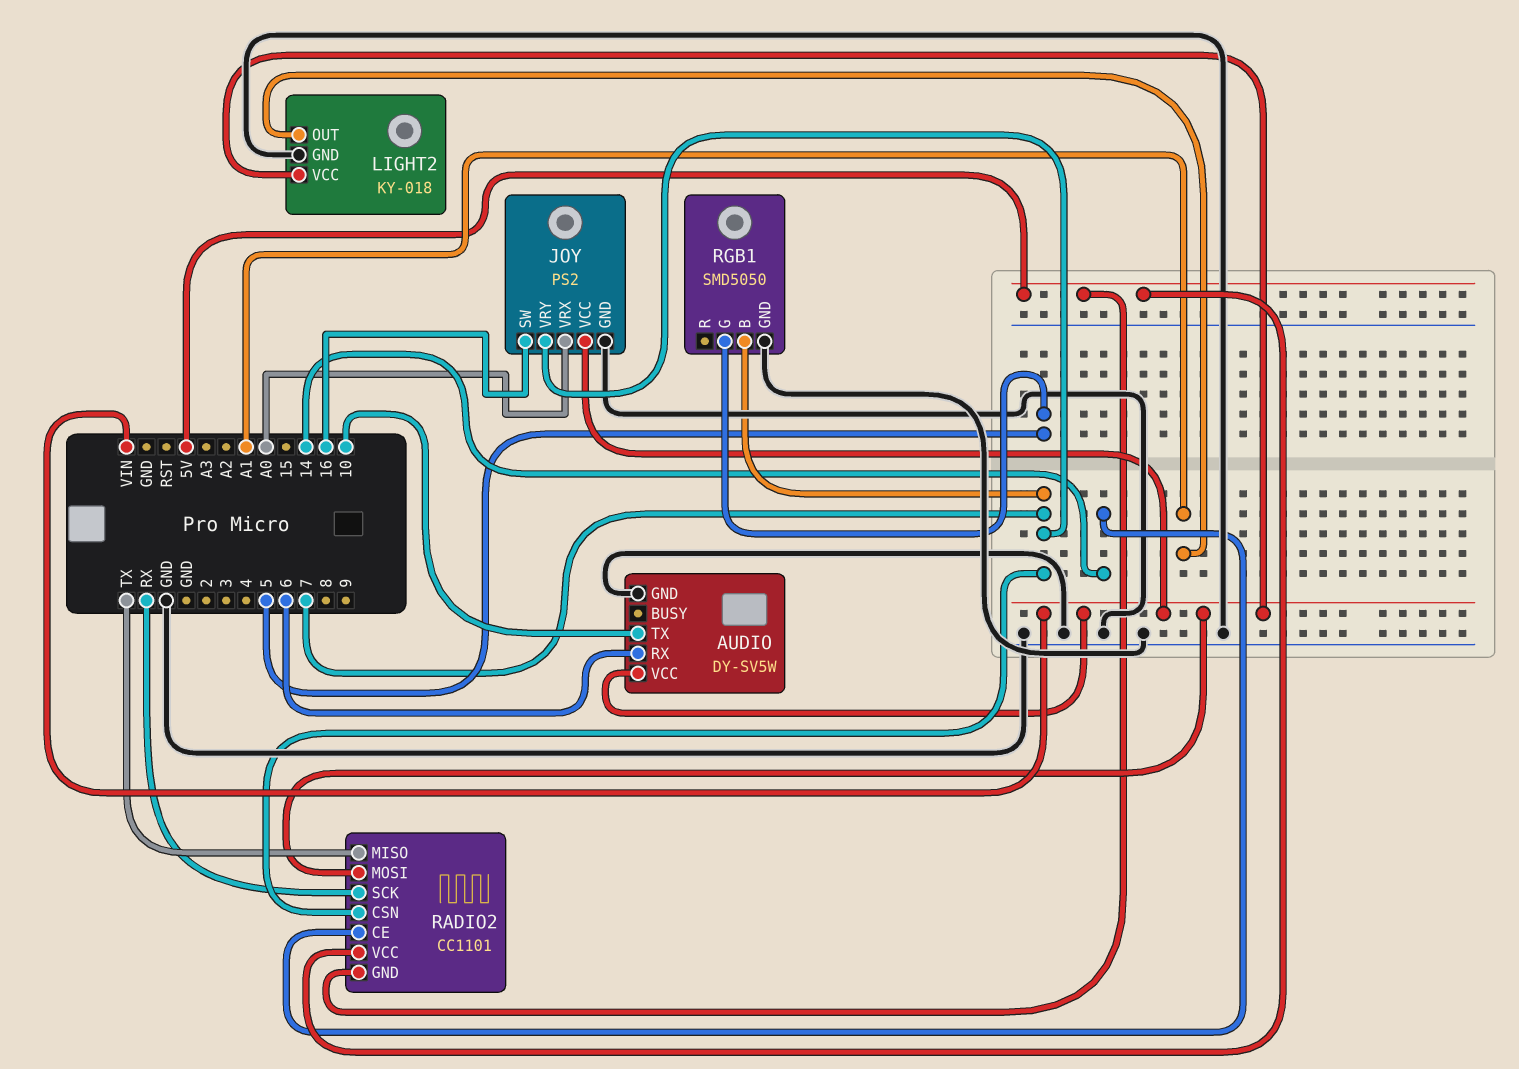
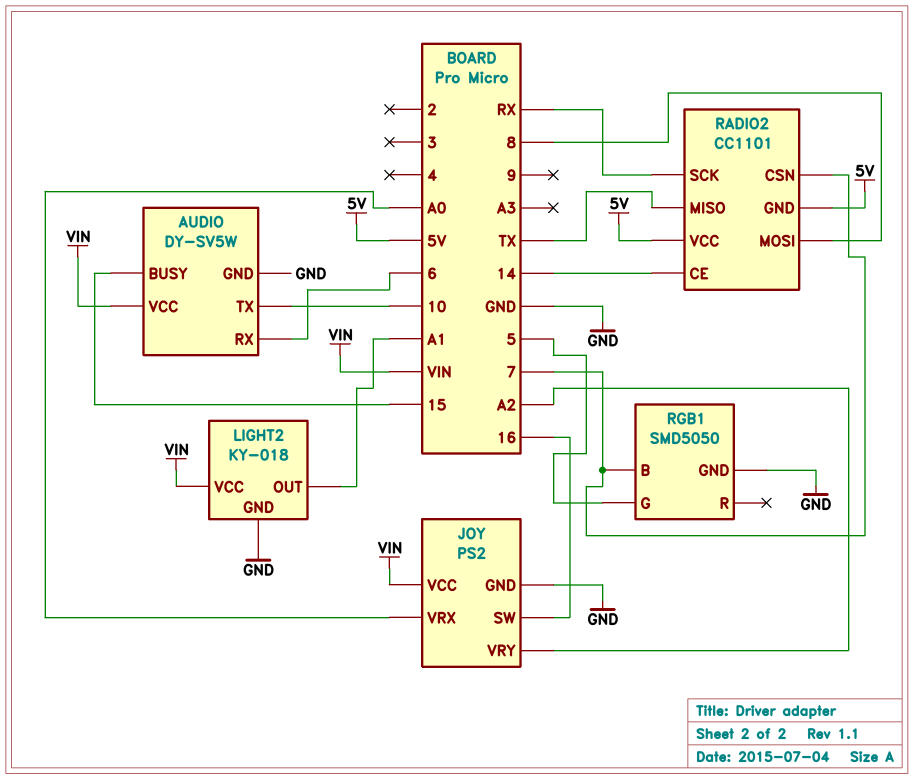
AUDIO pin BUSY: none -> 15
JOY pin VRY: 7 -> A2
RADIO2 pin MOSI: VIN -> 8

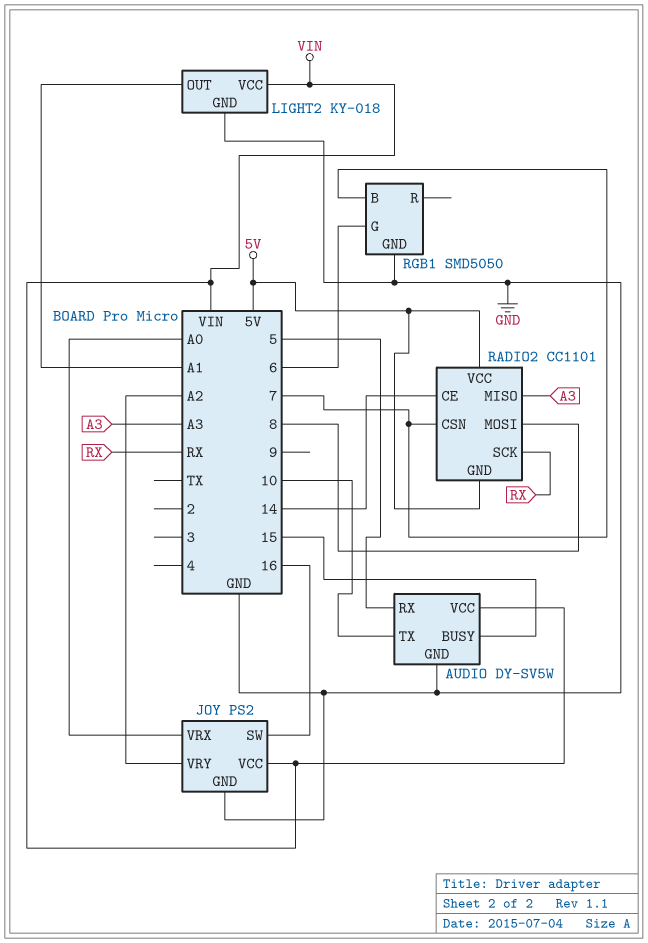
AUDIO pin RX: 6 -> 5
RADIO2 pin MISO: TX -> A3
RGB1 pin G: 5 -> 6

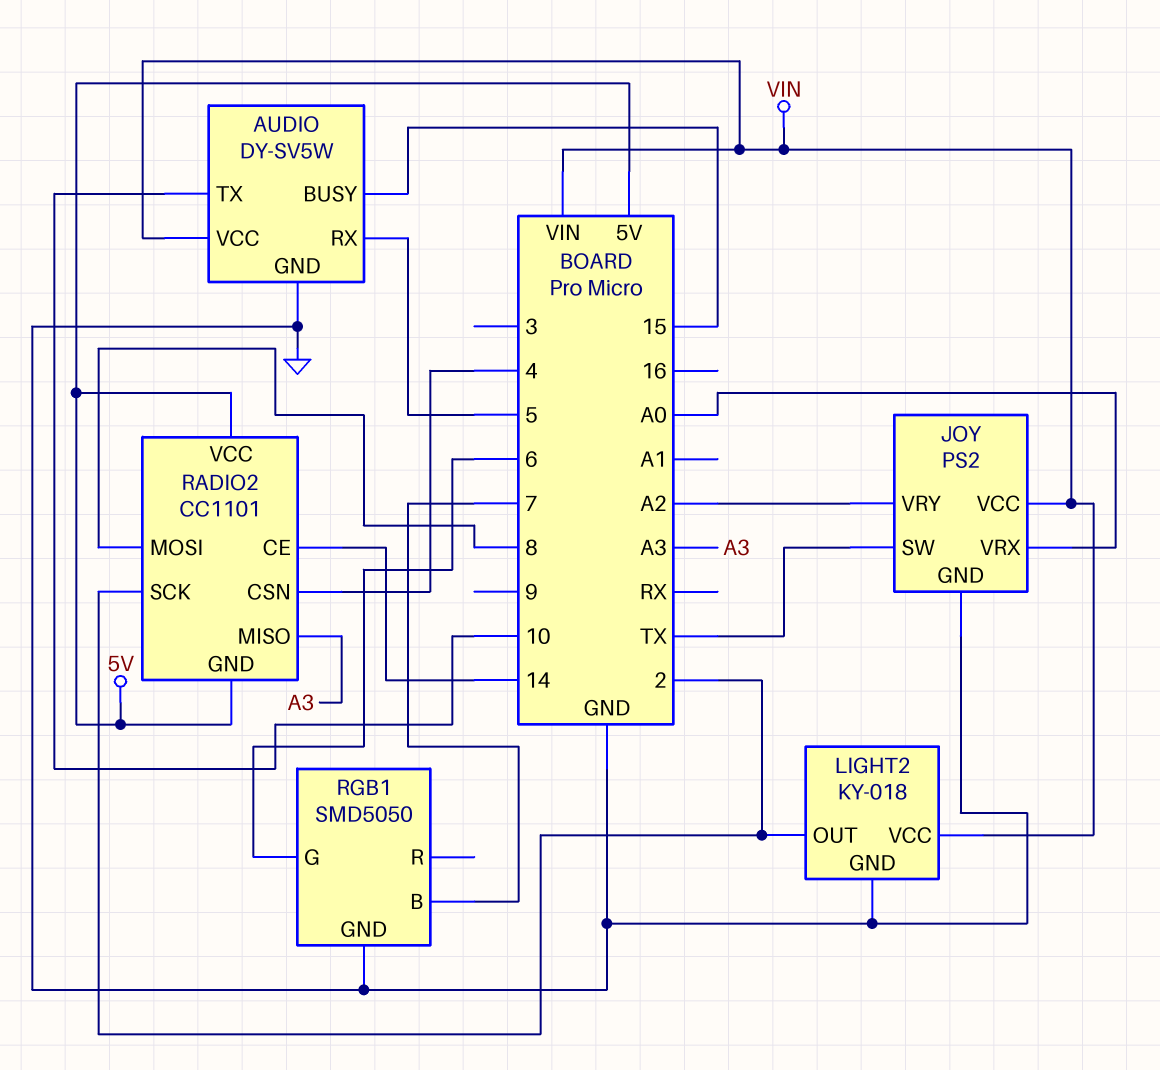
JOY pin SW: 16 -> TX
LIGHT2 pin OUT: A1 -> 2
RADIO2 pin CSN: 7 -> 4
RADIO2 pin SCK: RX -> 2

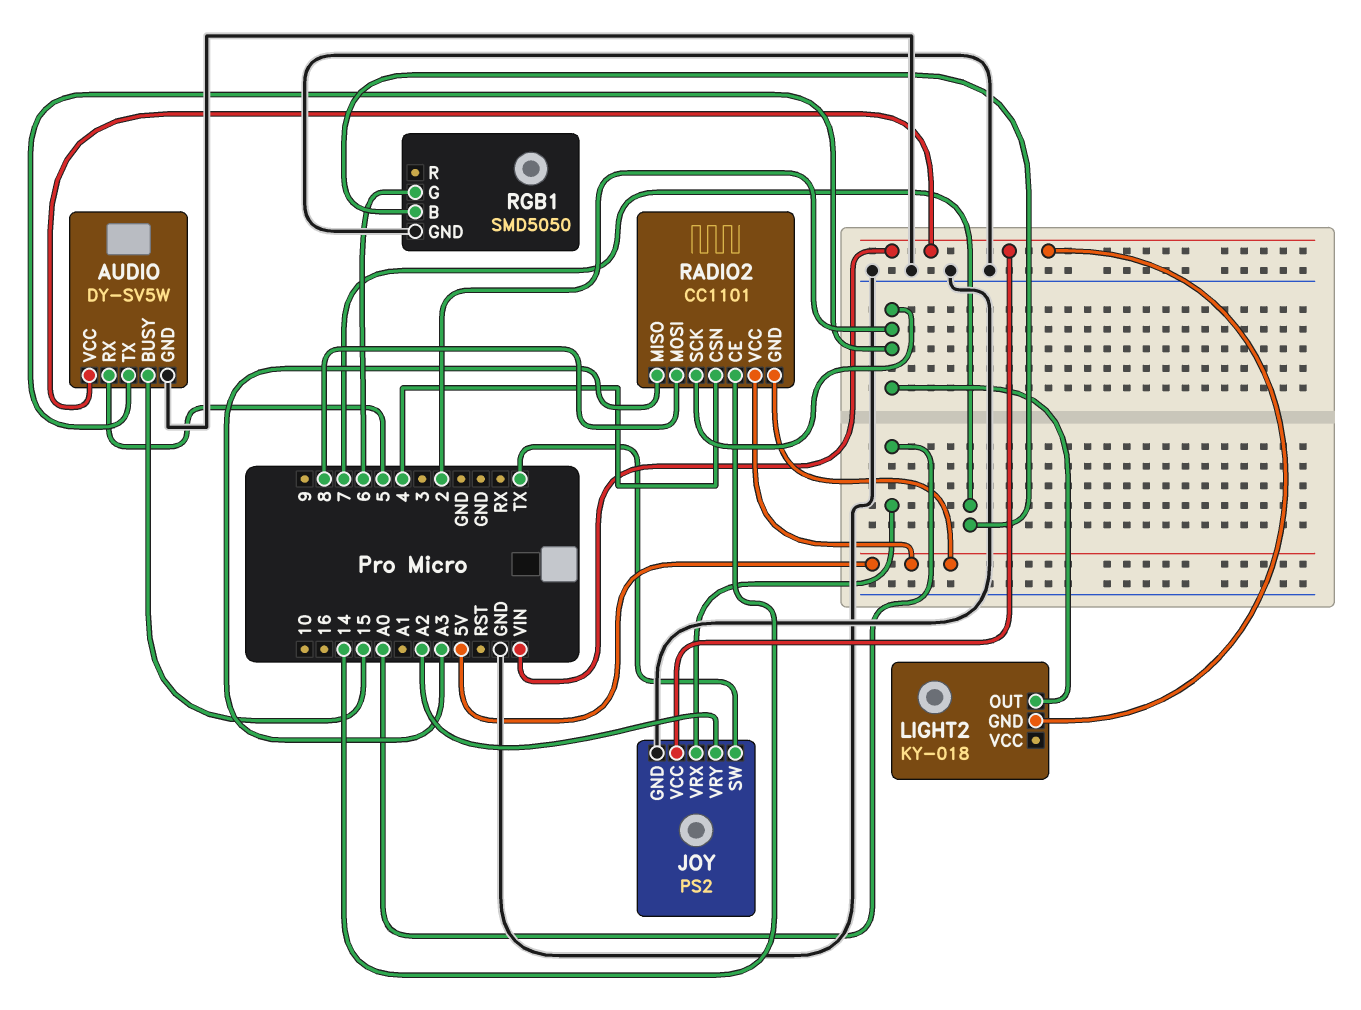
AUDIO pin TX: 10 -> 2
LIGHT2 pin GND: GND -> VIN
LIGHT2 pin VCC: VIN -> none

